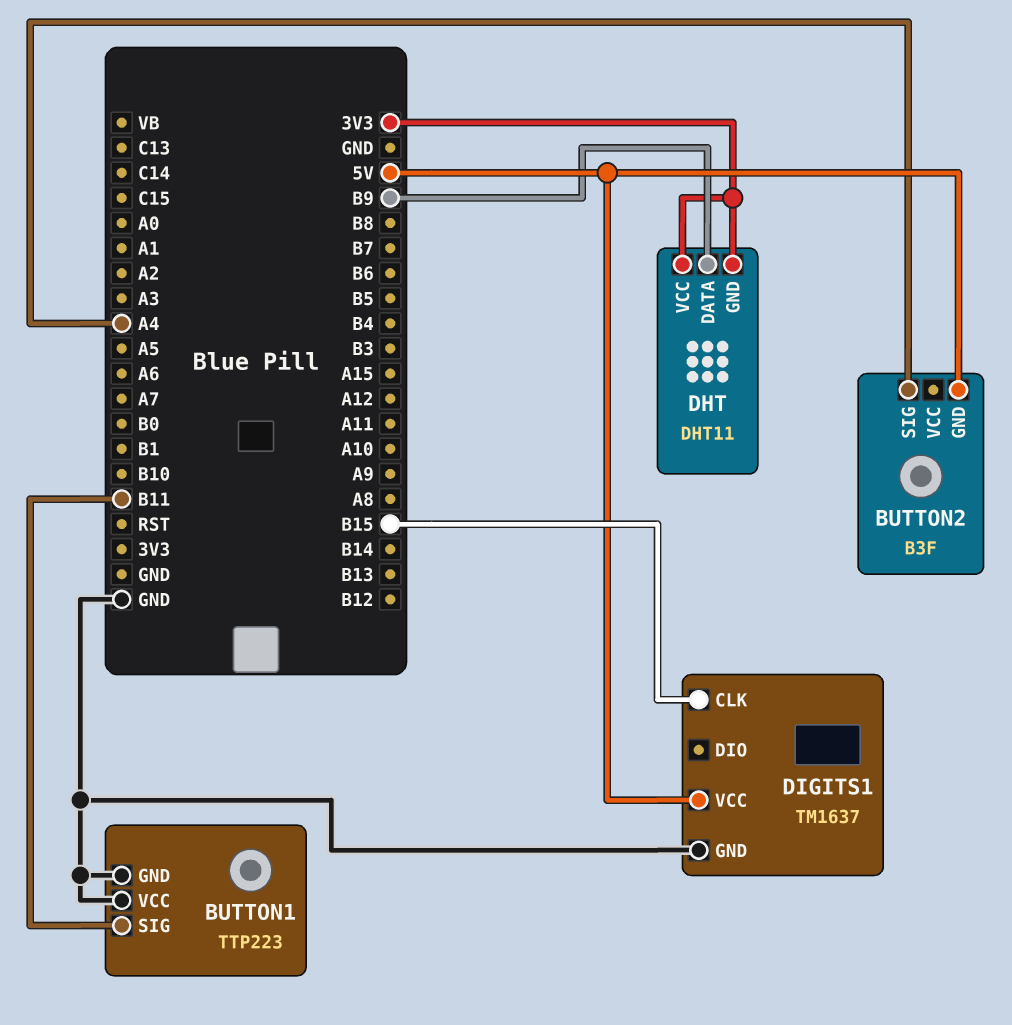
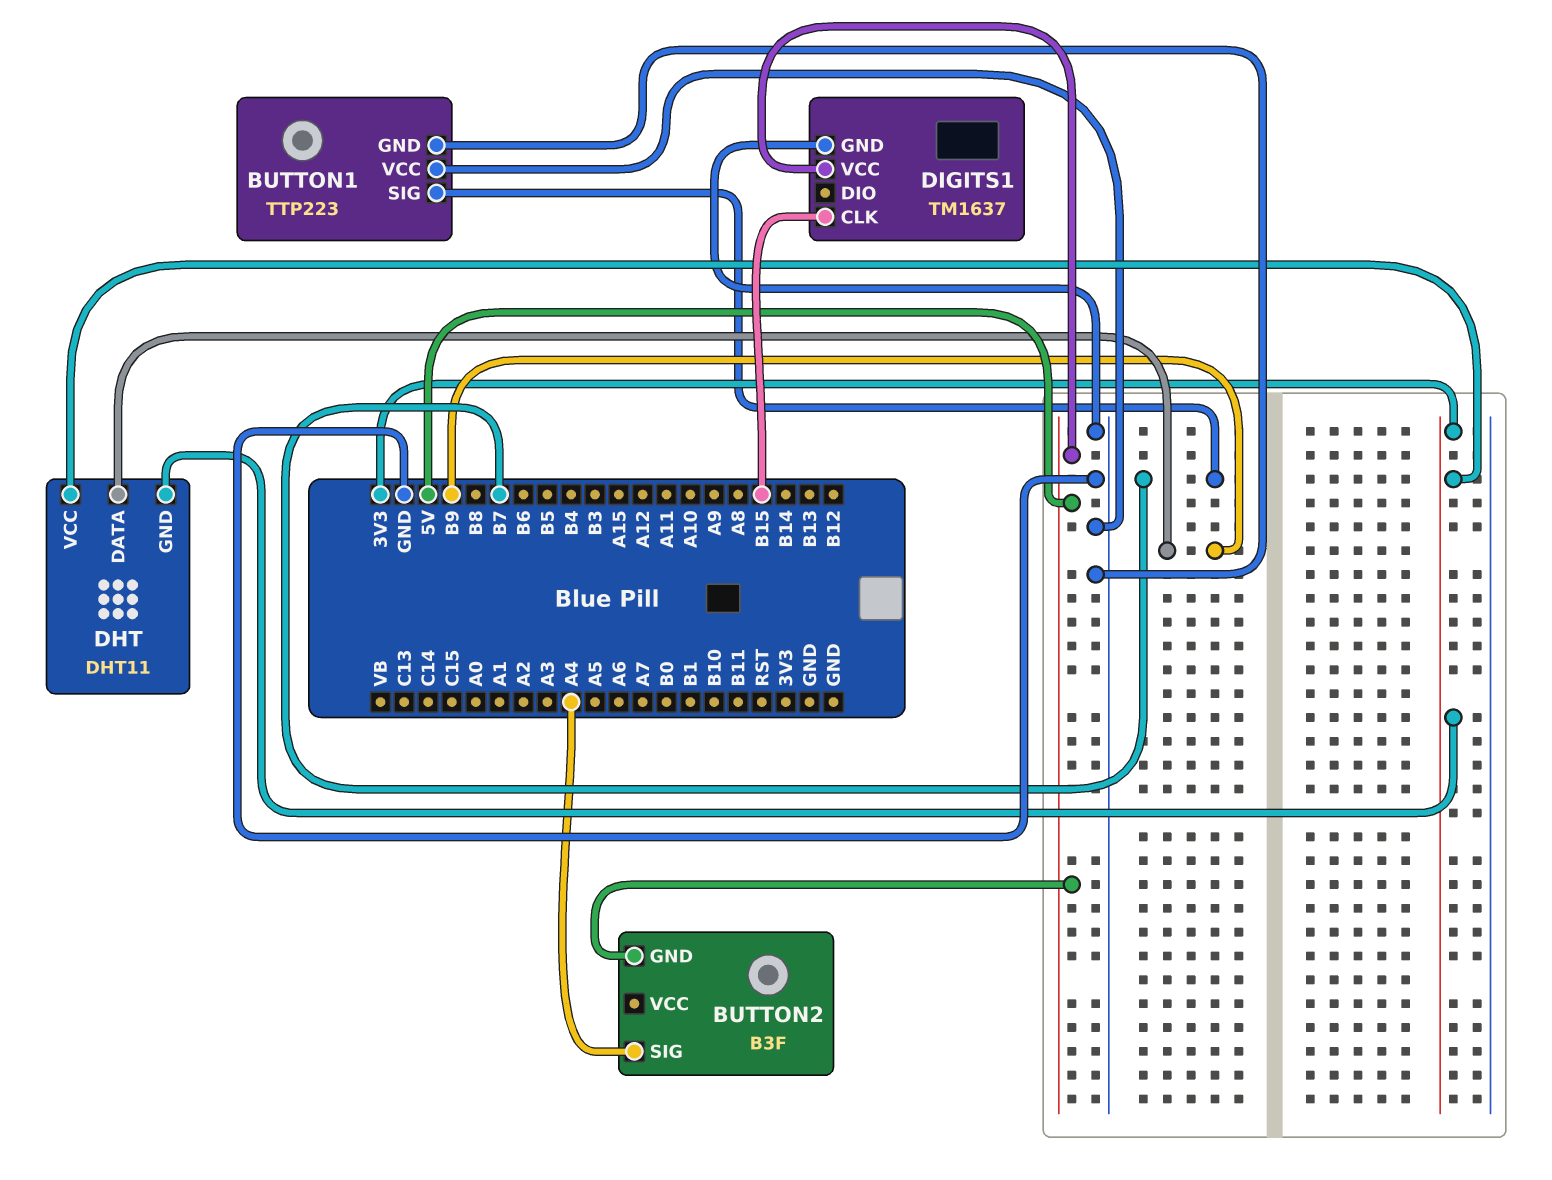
BUTTON1 pin SIG: B11 -> B7

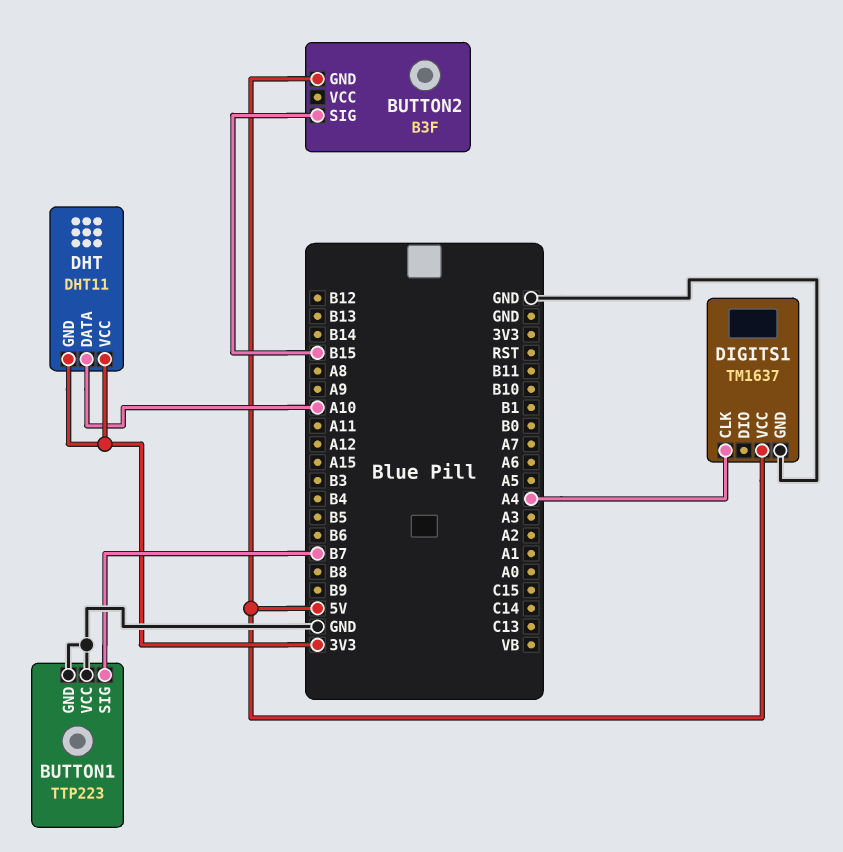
BUTTON2 pin SIG: A4 -> B15
DHT pin DATA: B9 -> A10
DIGITS1 pin CLK: B15 -> A4

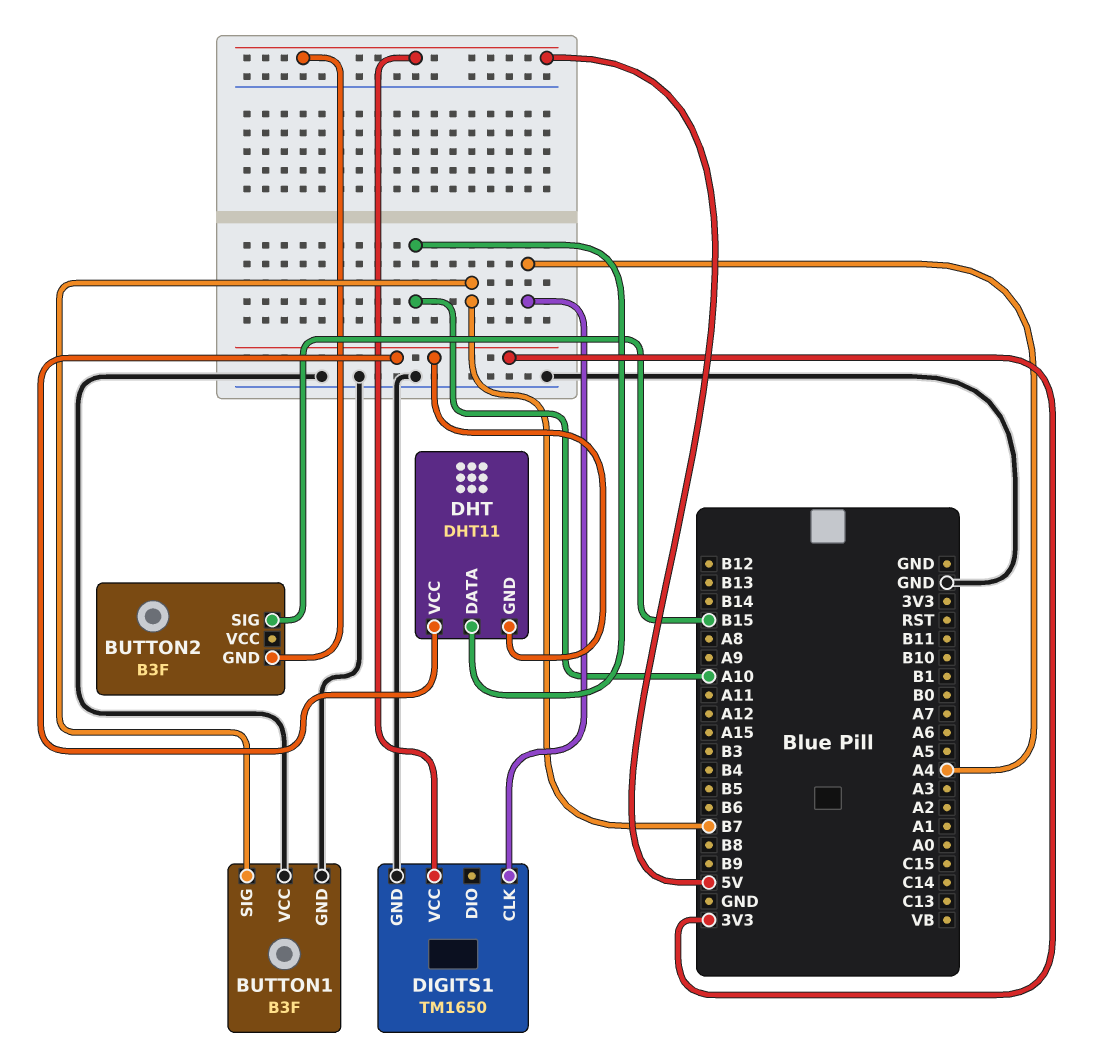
BUTTON1: TTP223 -> B3F
DIGITS1: TM1637 -> TM1650

